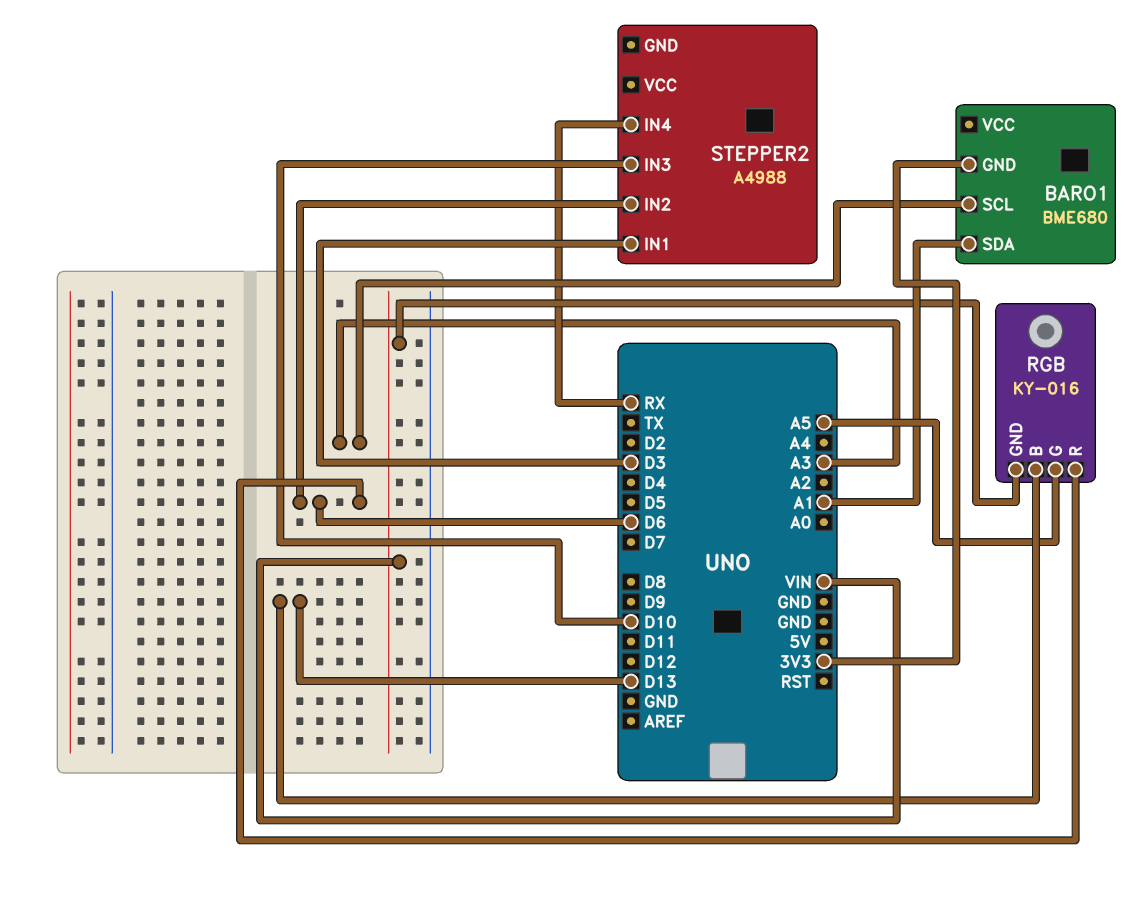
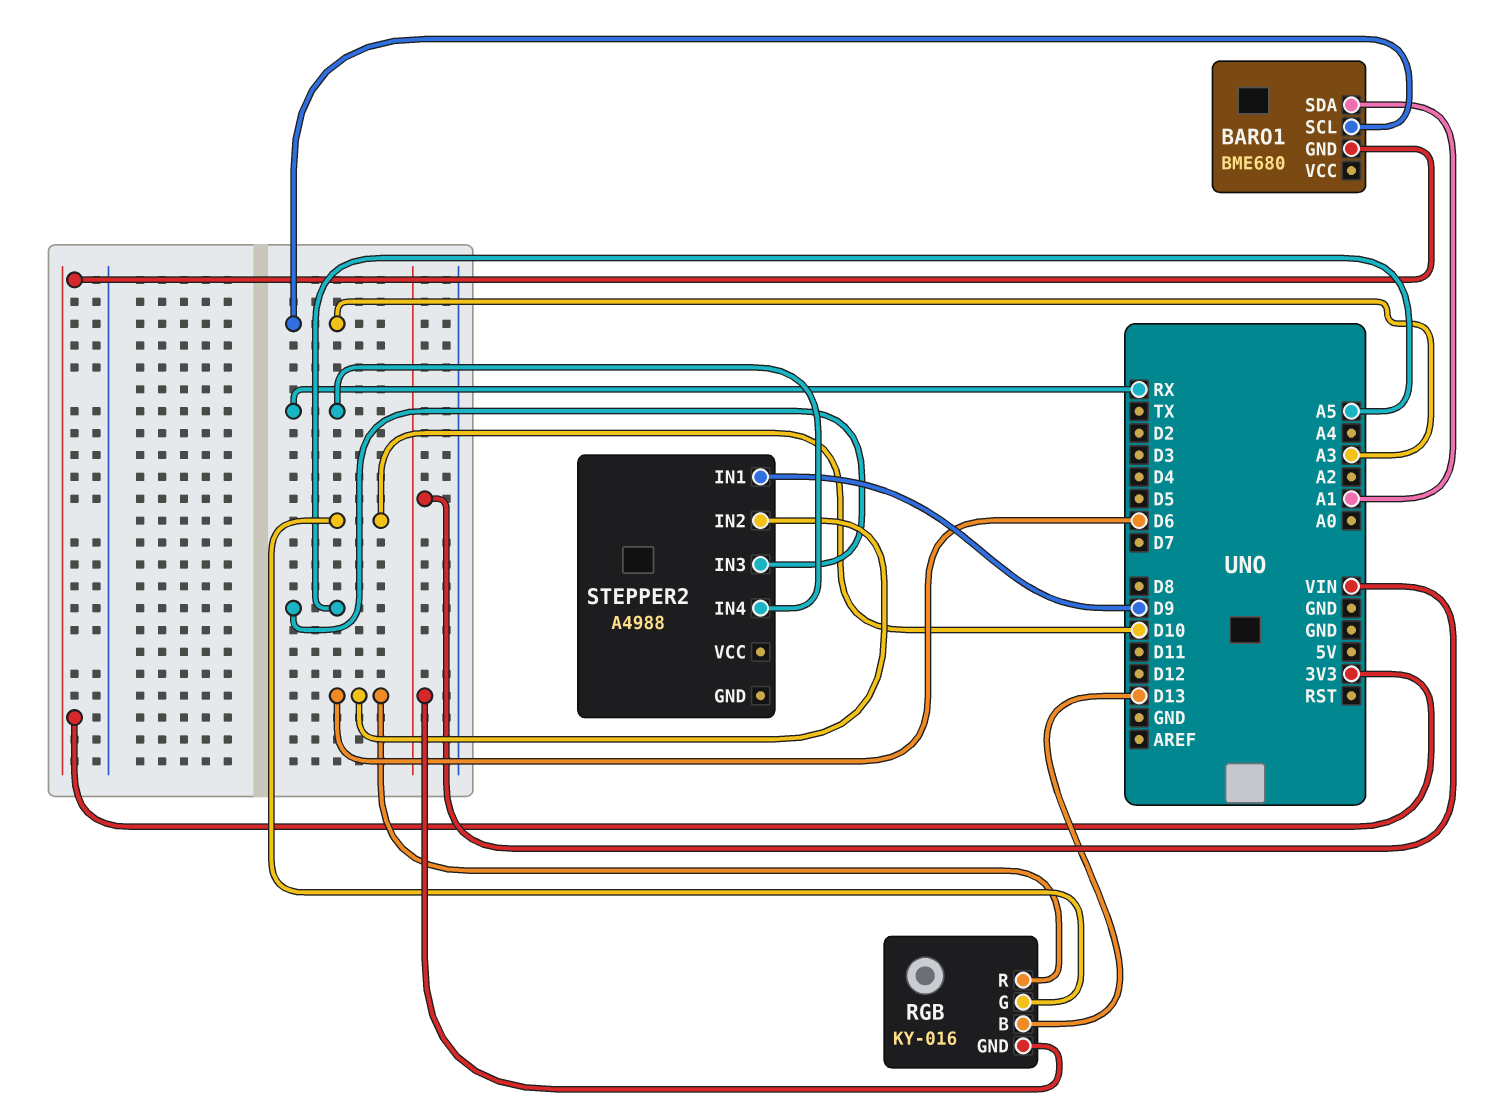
RGB pin G: A5 -> D10
STEPPER2 pin IN1: D3 -> D9
STEPPER2 pin IN3: D10 -> A5

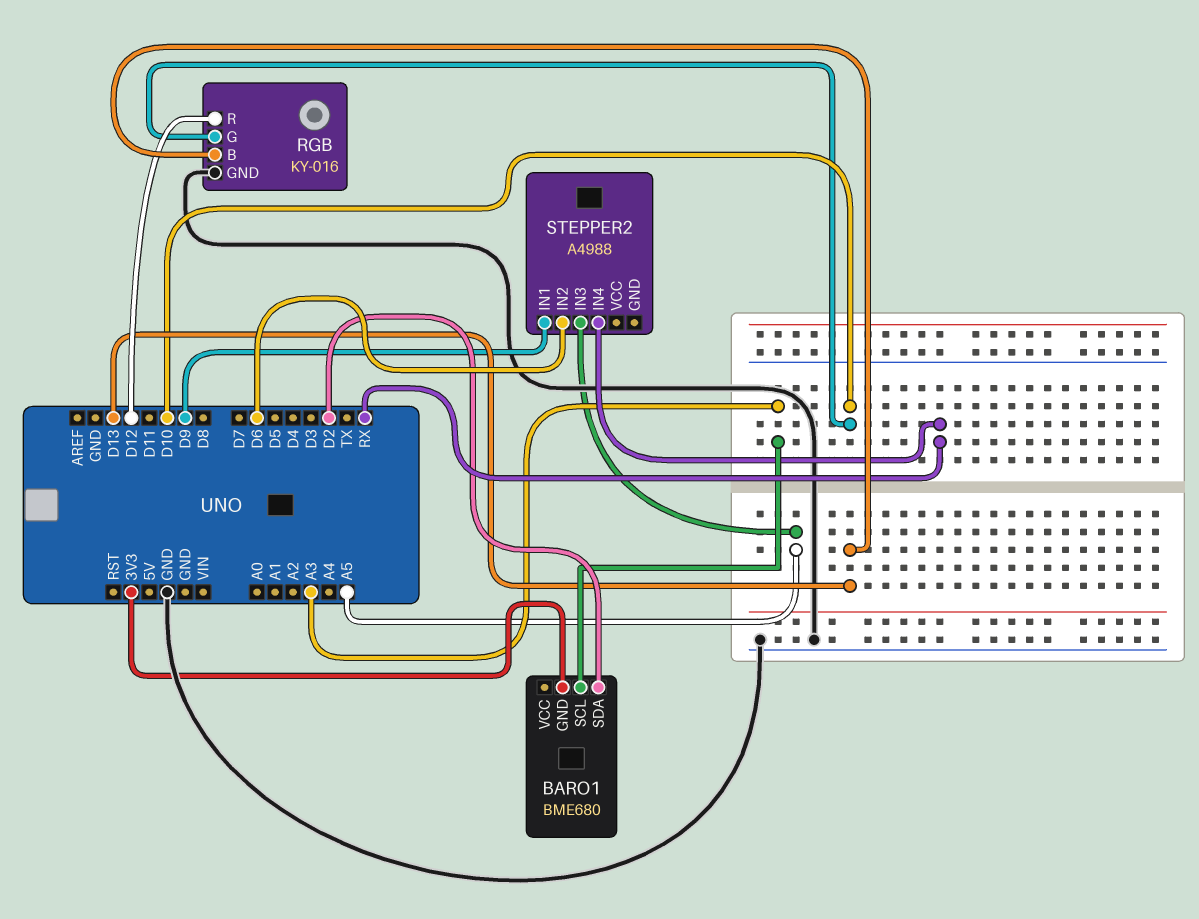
BARO1 pin SDA: A1 -> D2
RGB pin GND: VIN -> GND
RGB pin R: D6 -> D12

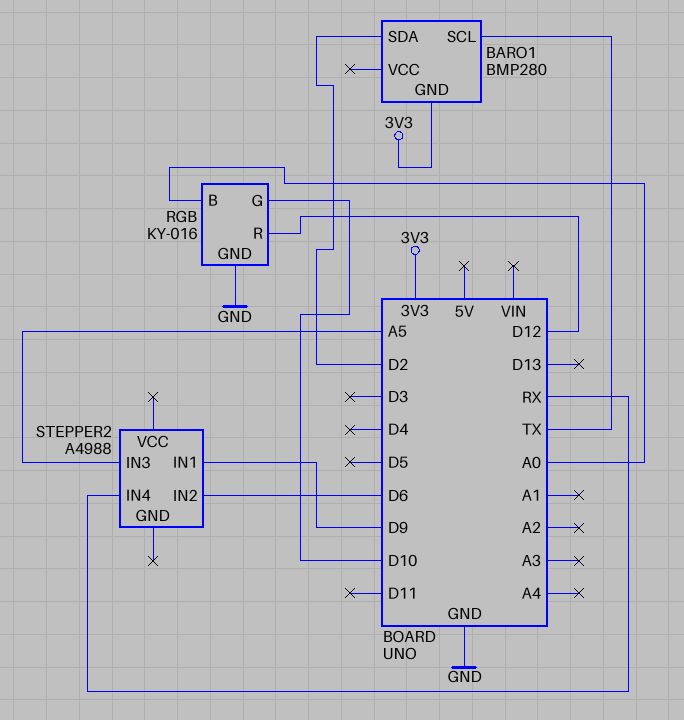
BARO1: BME680 -> BMP280
BARO1 pin SCL: A3 -> TX
RGB pin B: D13 -> A0

